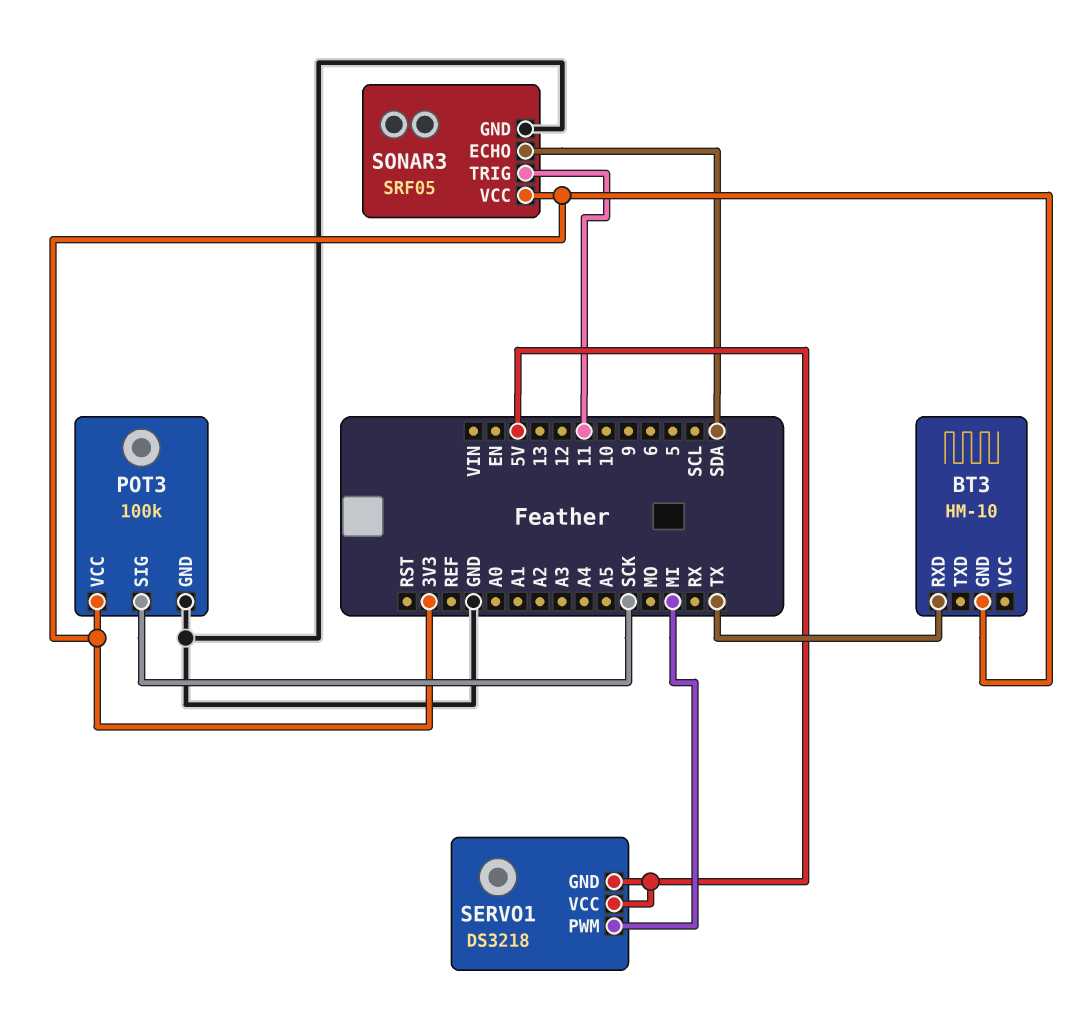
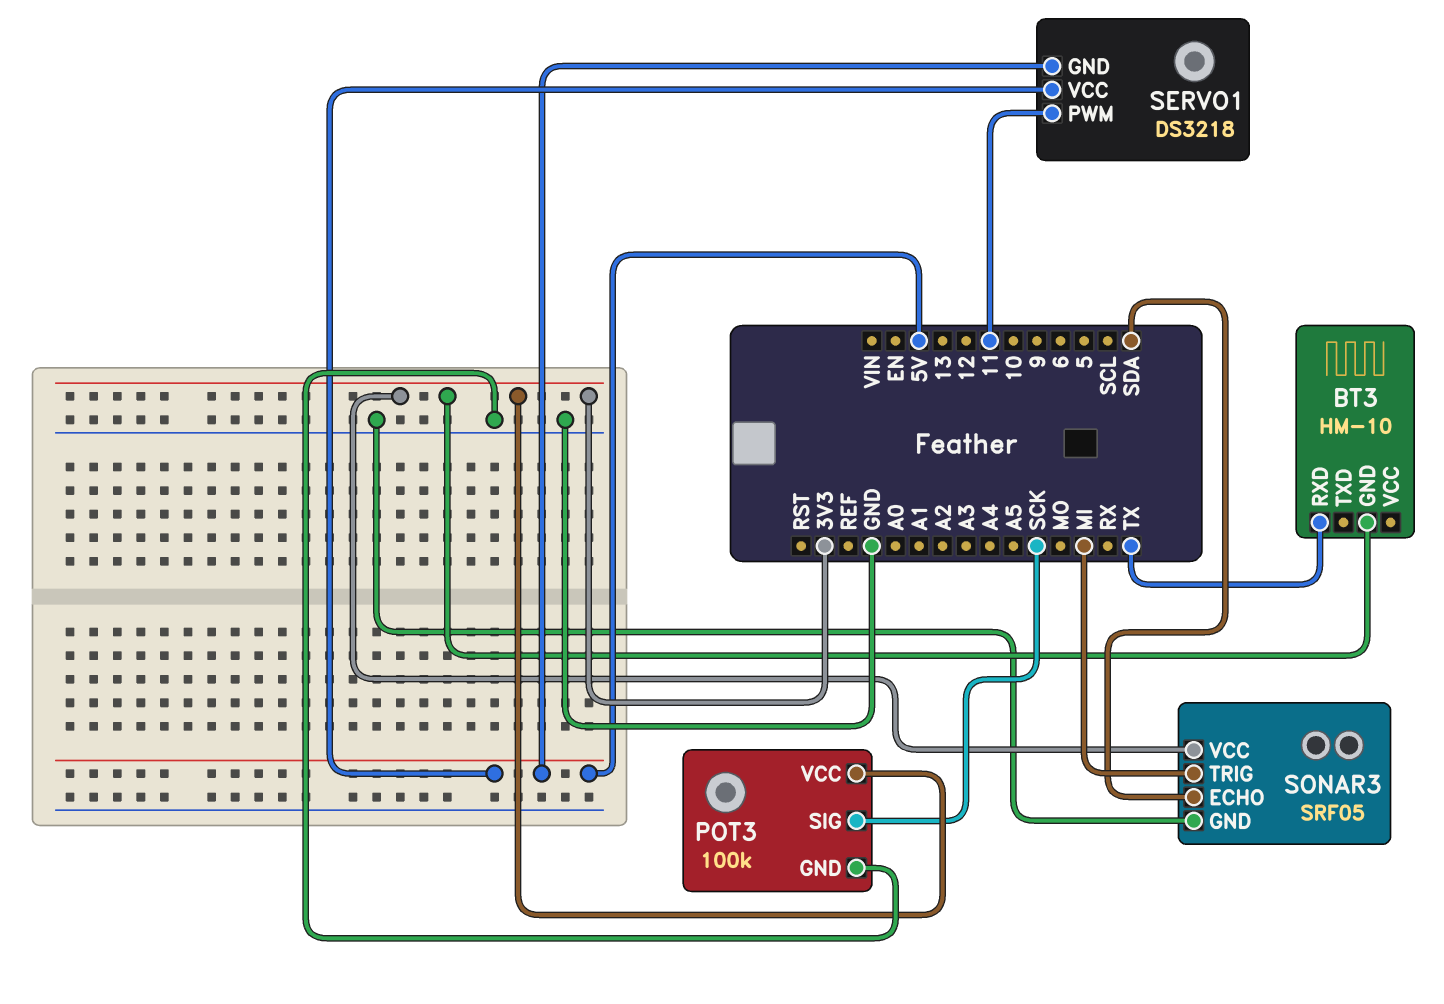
SERVO1 pin PWM: MI -> 11
SONAR3 pin TRIG: 11 -> MI

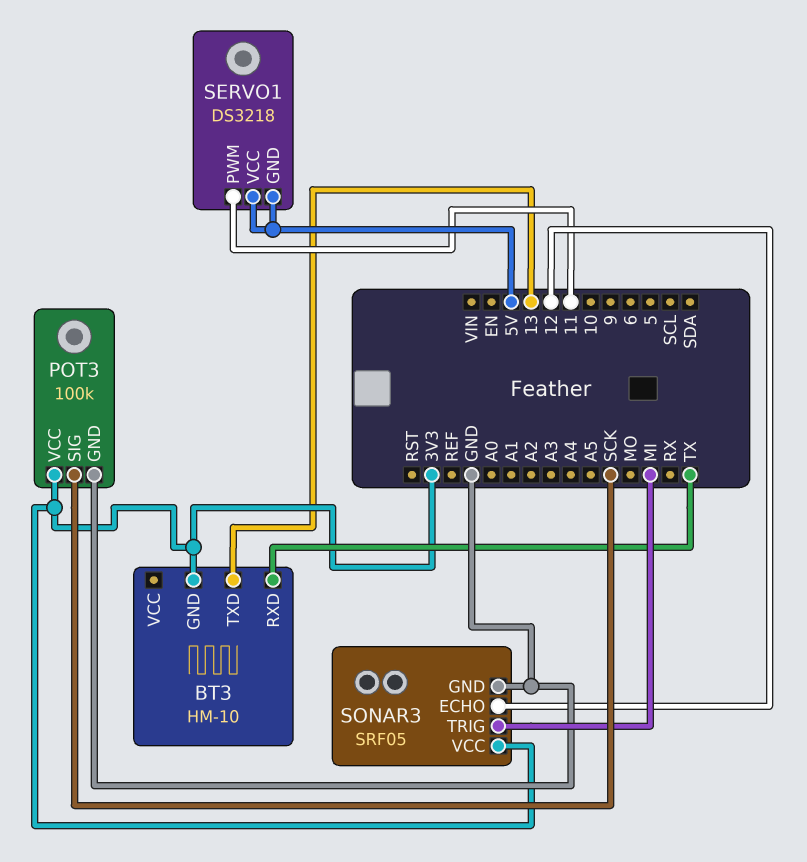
BT3 pin TXD: none -> 13
SONAR3 pin ECHO: SDA -> 12

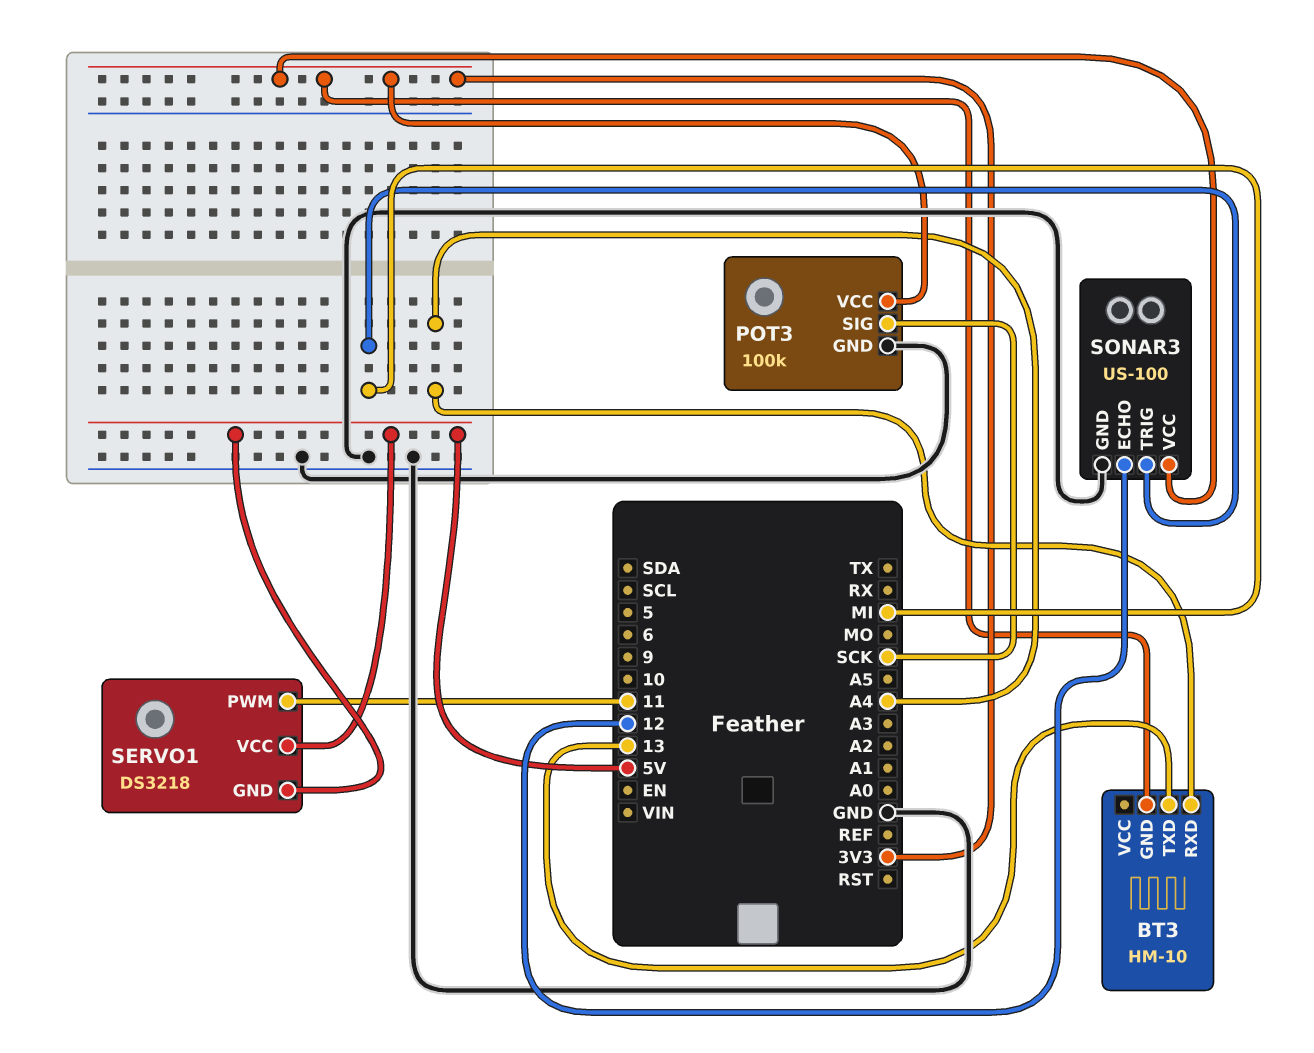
BT3 pin RXD: TX -> A4
SONAR3: SRF05 -> US-100

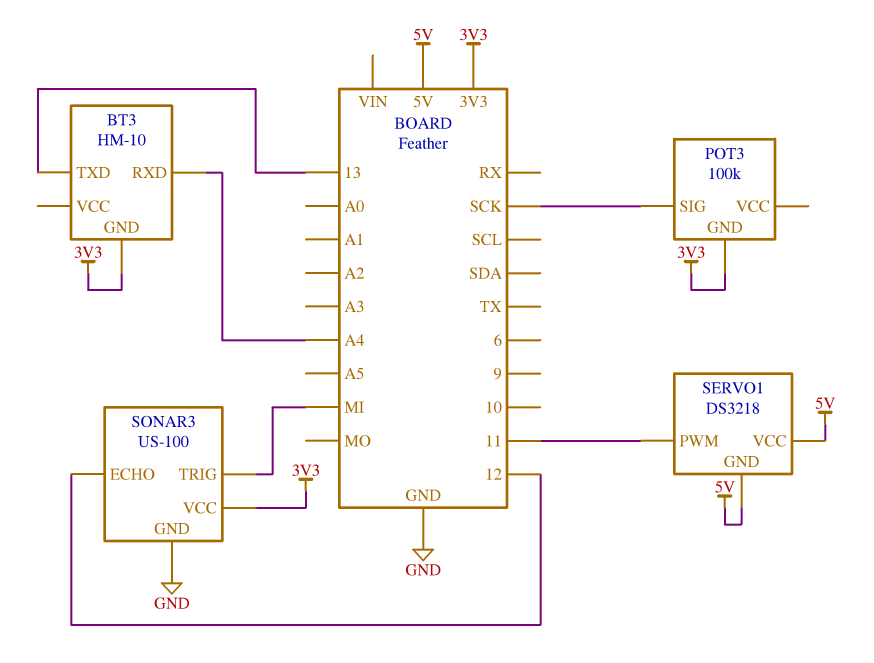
POT3 pin GND: GND -> 3V3
POT3 pin VCC: 3V3 -> none

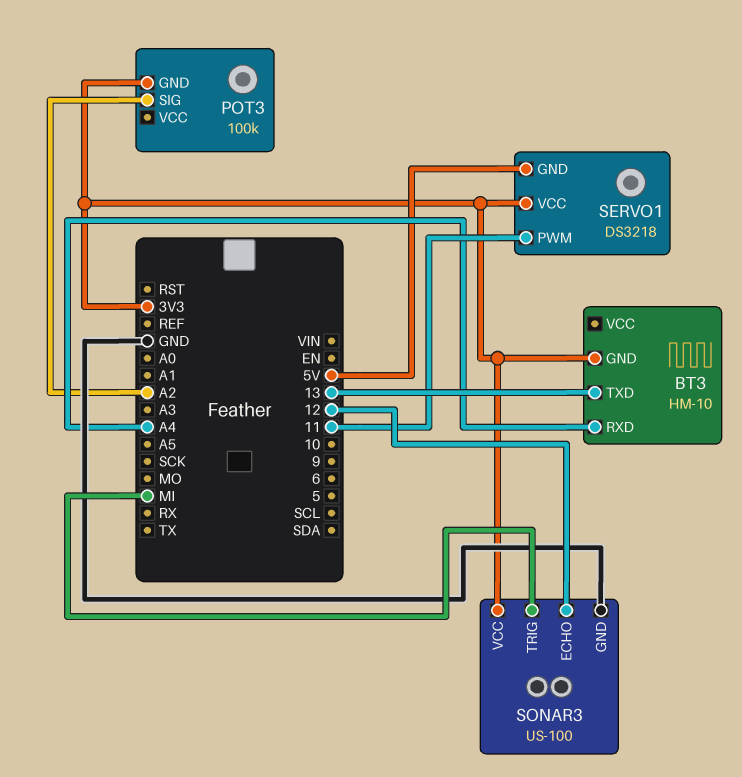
POT3 pin SIG: SCK -> A2
SERVO1 pin VCC: 5V -> 3V3

